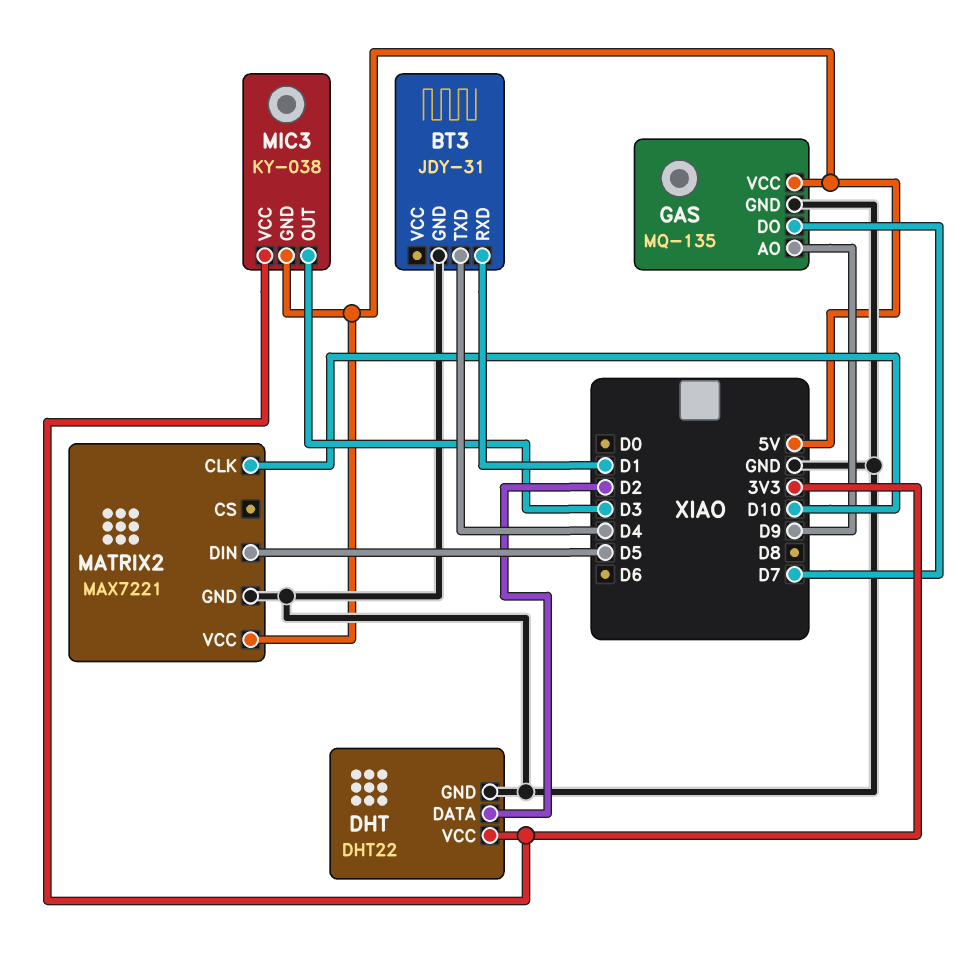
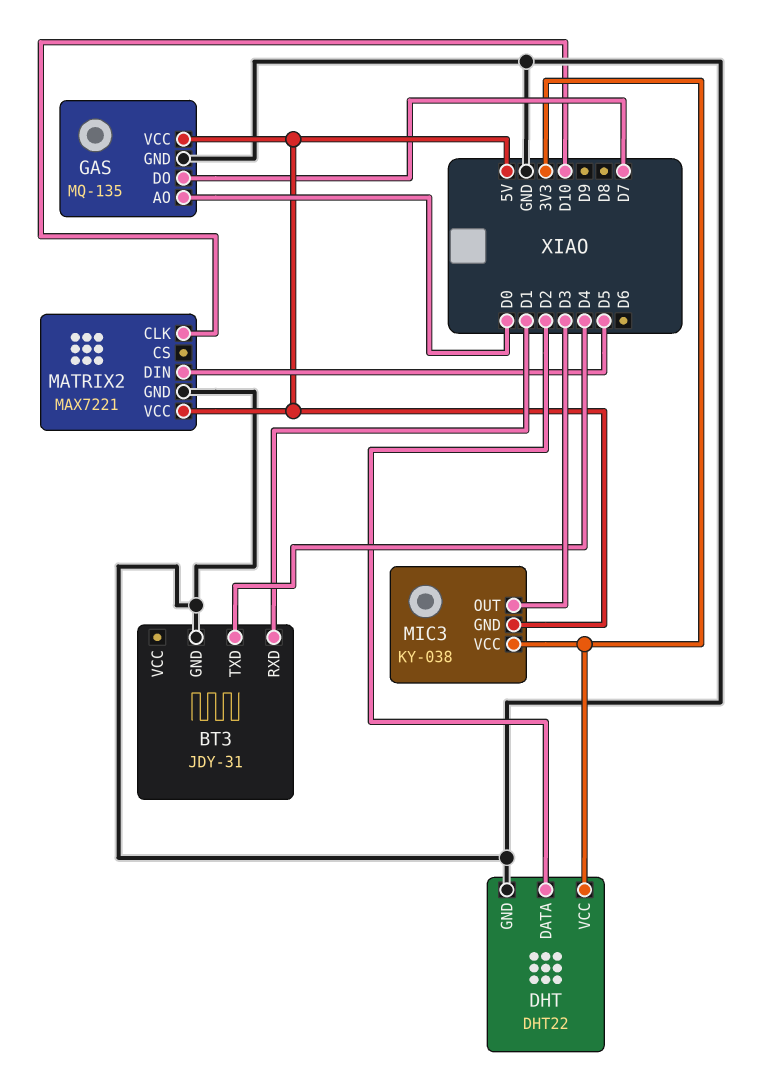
GAS pin AO: D9 -> D0

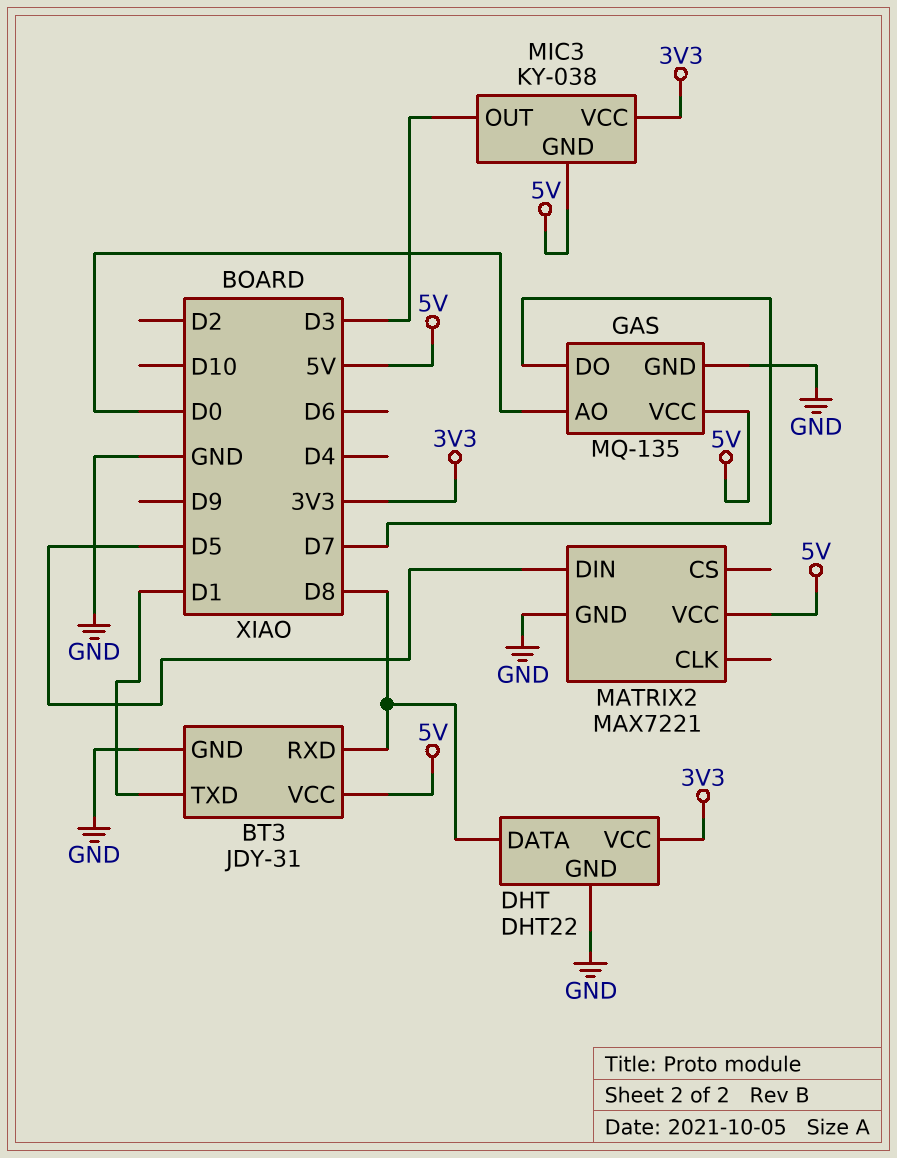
BT3 pin RXD: D1 -> D8
BT3 pin TXD: D4 -> D1
BT3 pin VCC: none -> 5V
DHT pin DATA: D2 -> D8
MATRIX2 pin CLK: D10 -> none

